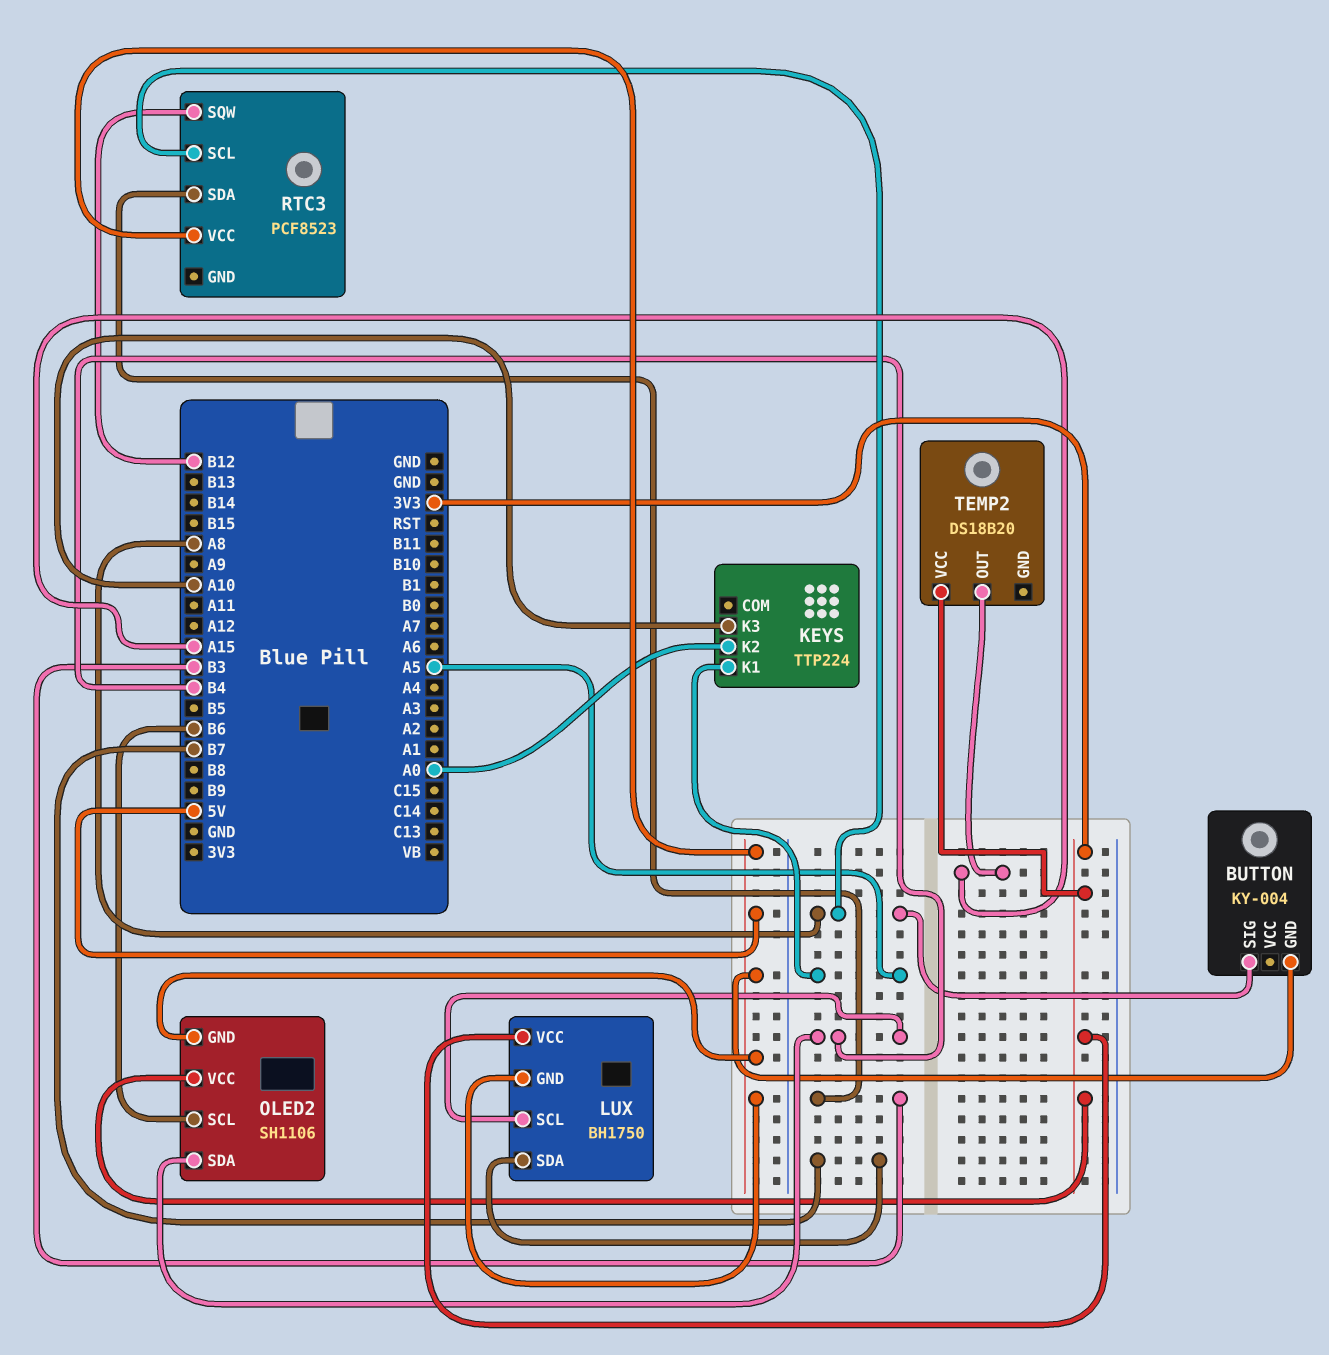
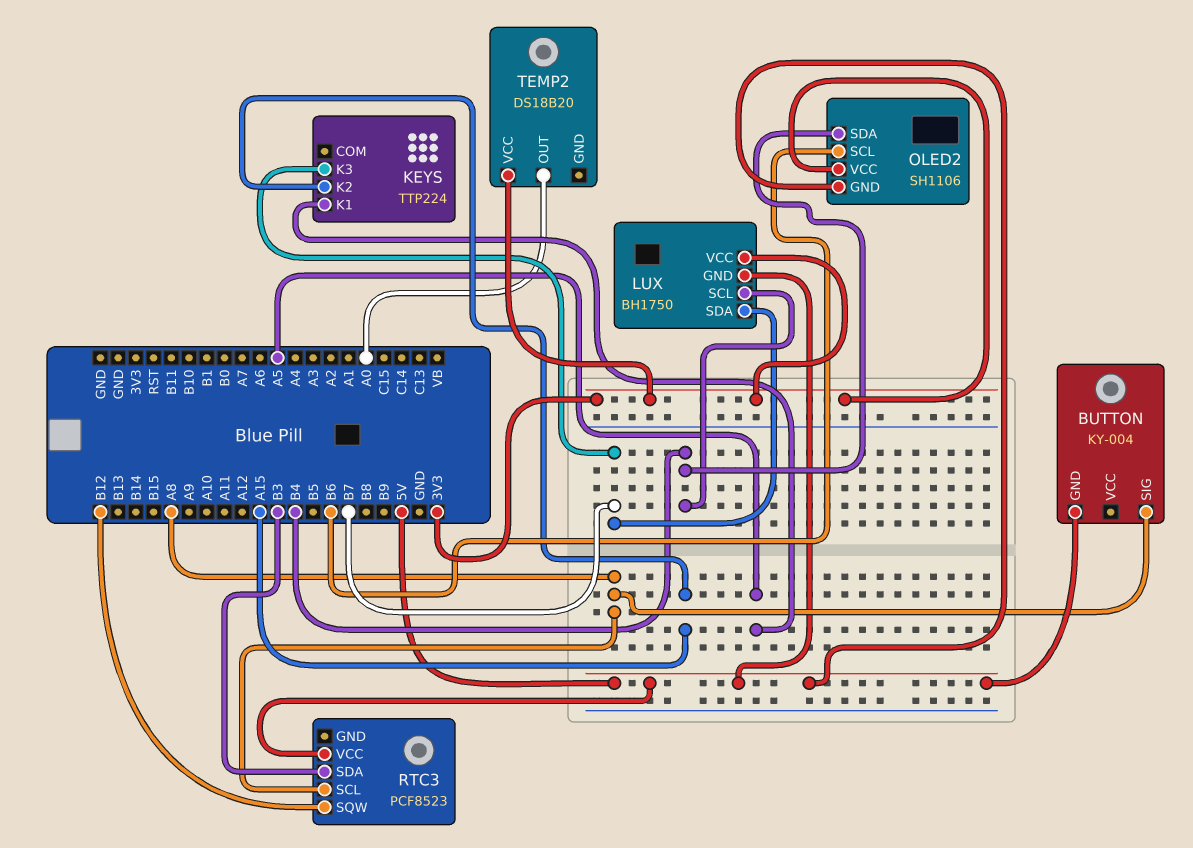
KEYS pin K2: A0 -> A15
KEYS pin K3: A10 -> B7
TEMP2 pin OUT: A15 -> A0

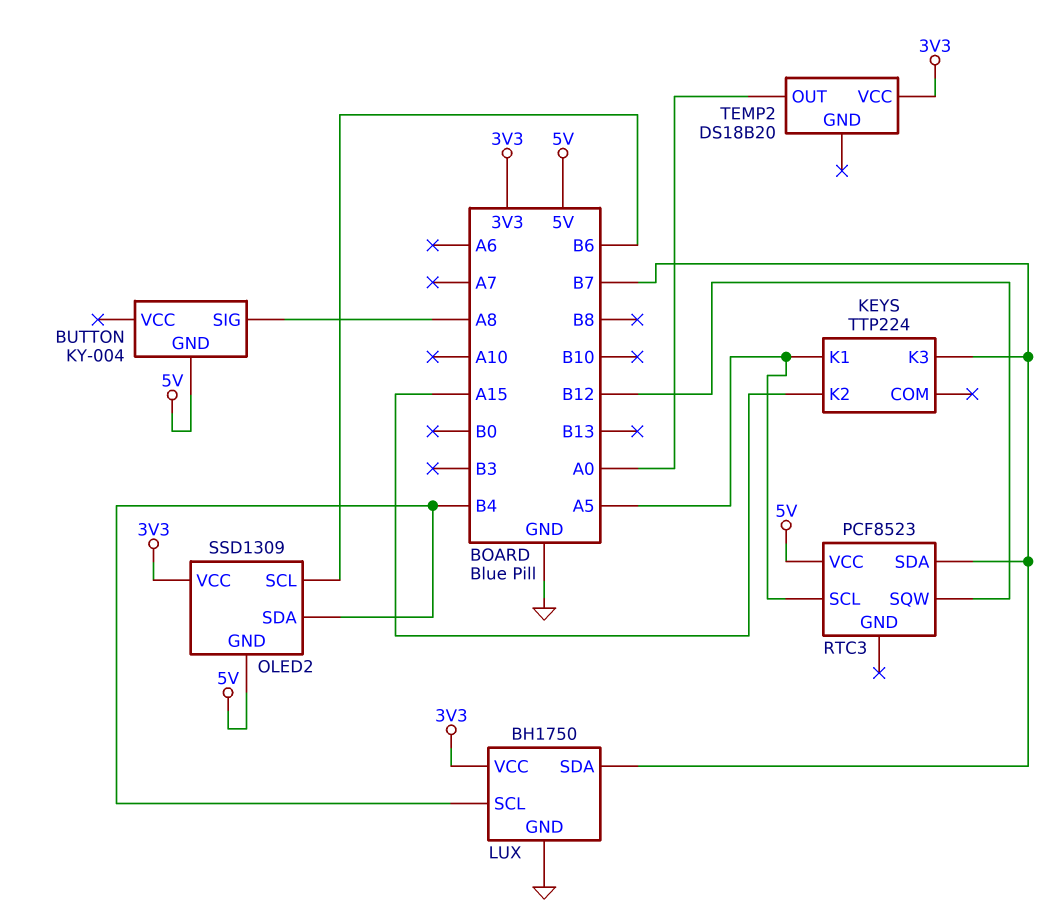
LUX pin GND: 5V -> GND
OLED2: SH1106 -> SSD1309
RTC3 pin SCL: A8 -> A5
RTC3 pin SDA: B3 -> B7

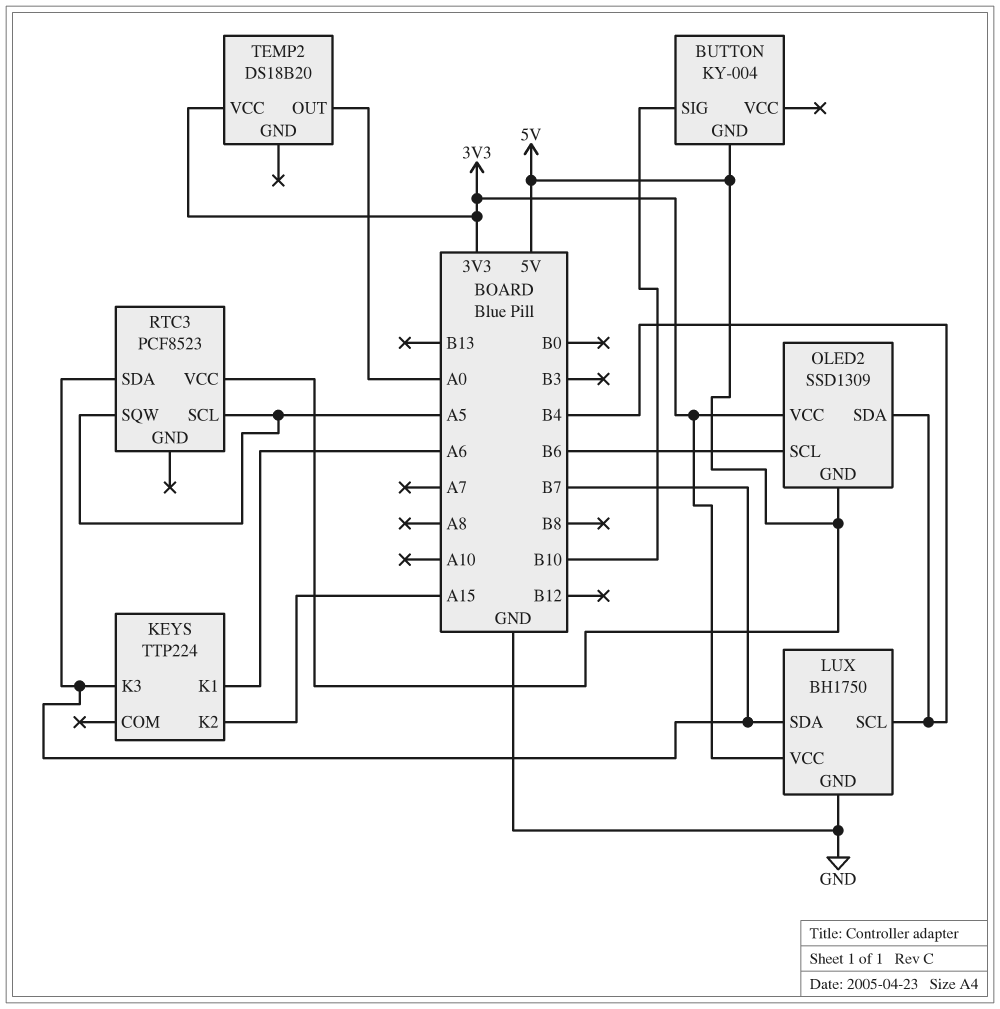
BUTTON pin SIG: A8 -> B10
KEYS pin K1: A5 -> A6
RTC3 pin SQW: B12 -> A5

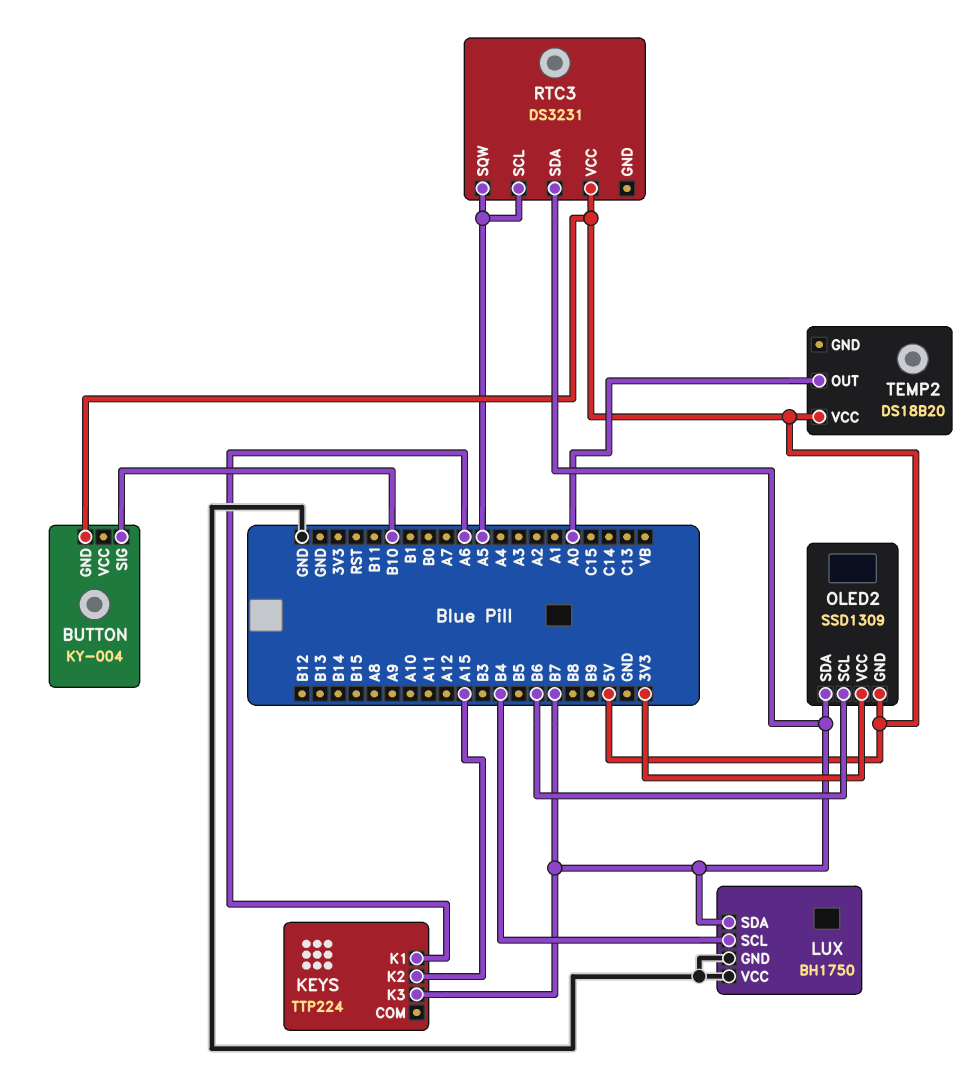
LUX pin VCC: 3V3 -> GND
OLED2 pin SDA: B4 -> B7
RTC3: PCF8523 -> DS3231
TEMP2 pin VCC: 3V3 -> 5V

